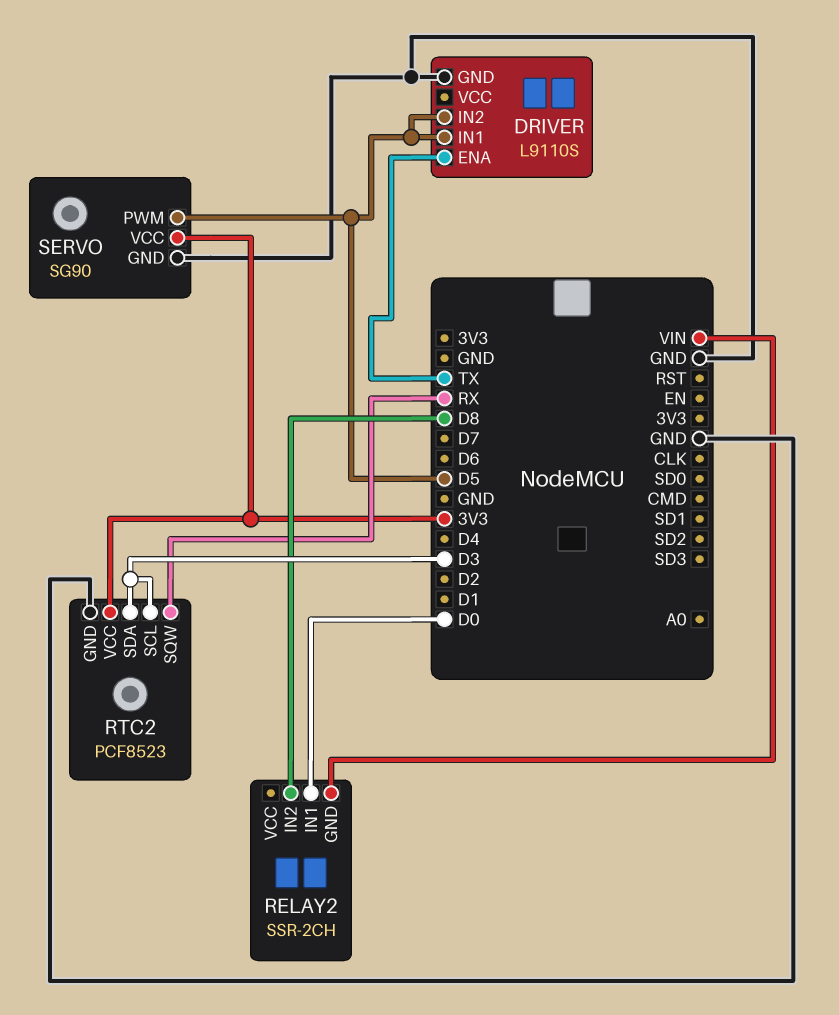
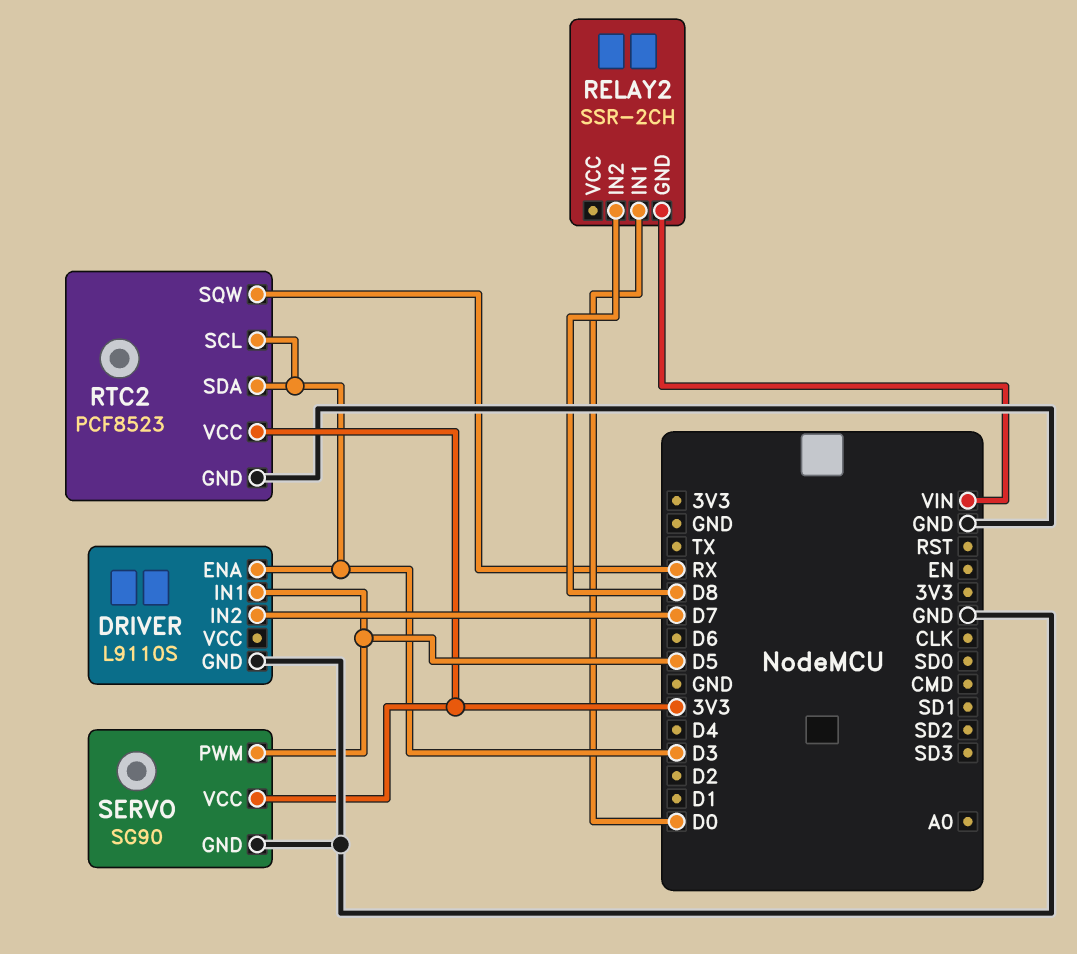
DRIVER pin ENA: TX -> D3
DRIVER pin IN2: D5 -> D7

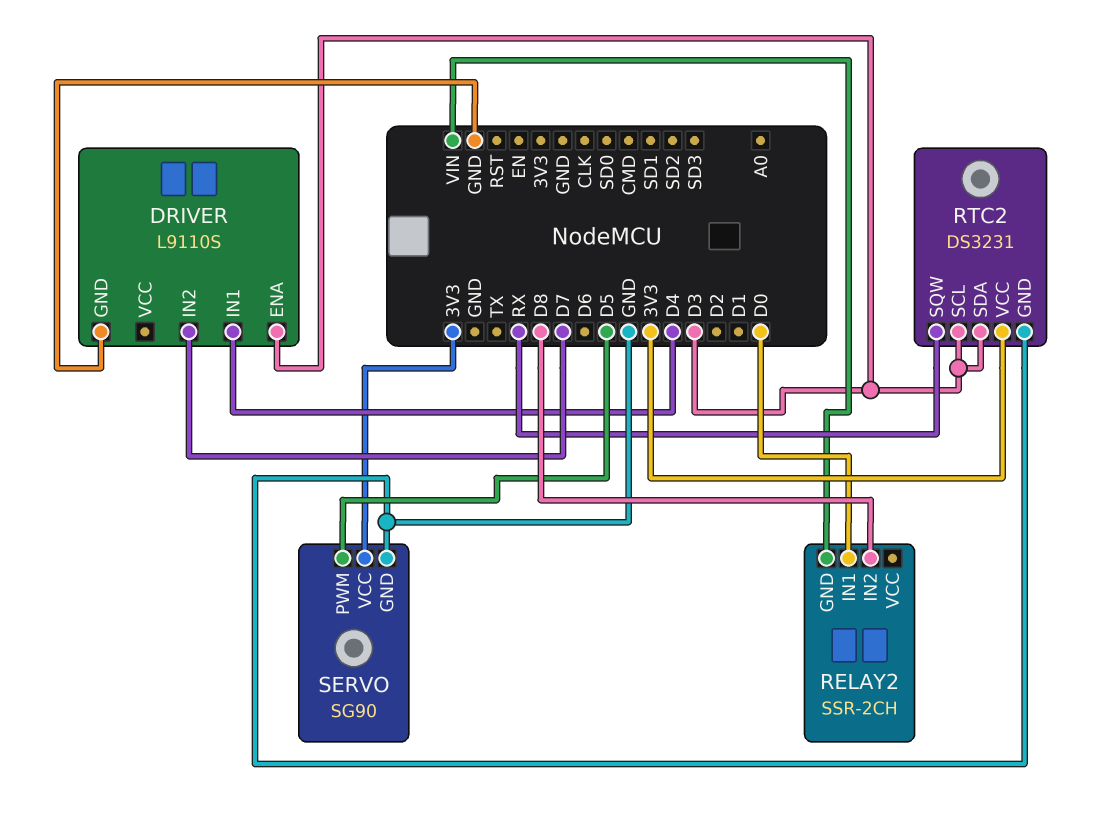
DRIVER pin IN1: D5 -> D4
RTC2: PCF8523 -> DS3231

